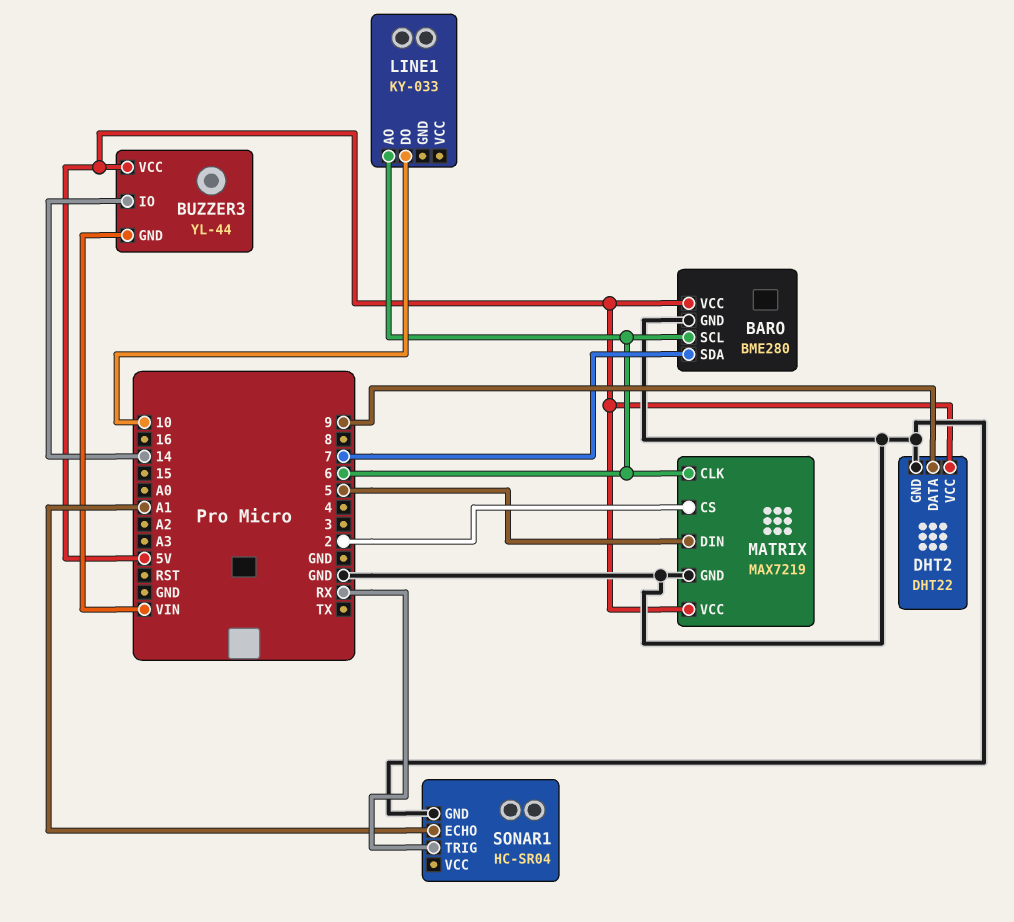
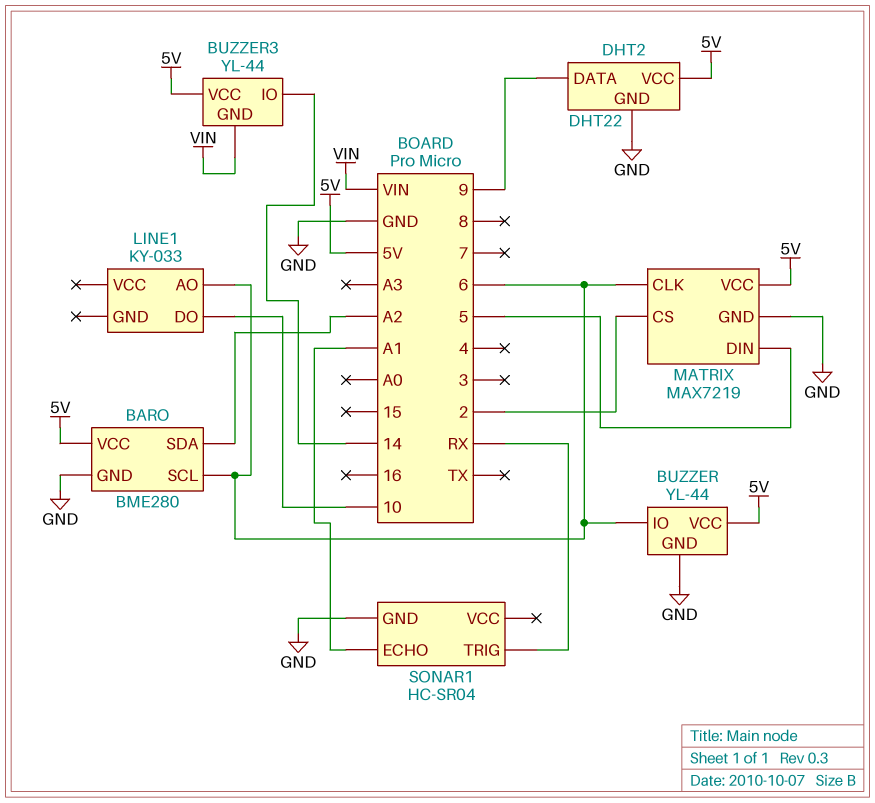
BARO pin SDA: 7 -> A2
BUZZER: none -> YL-44
BUZZER pin GND: none -> GND
BUZZER pin IO: none -> 6
BUZZER pin VCC: none -> 5V

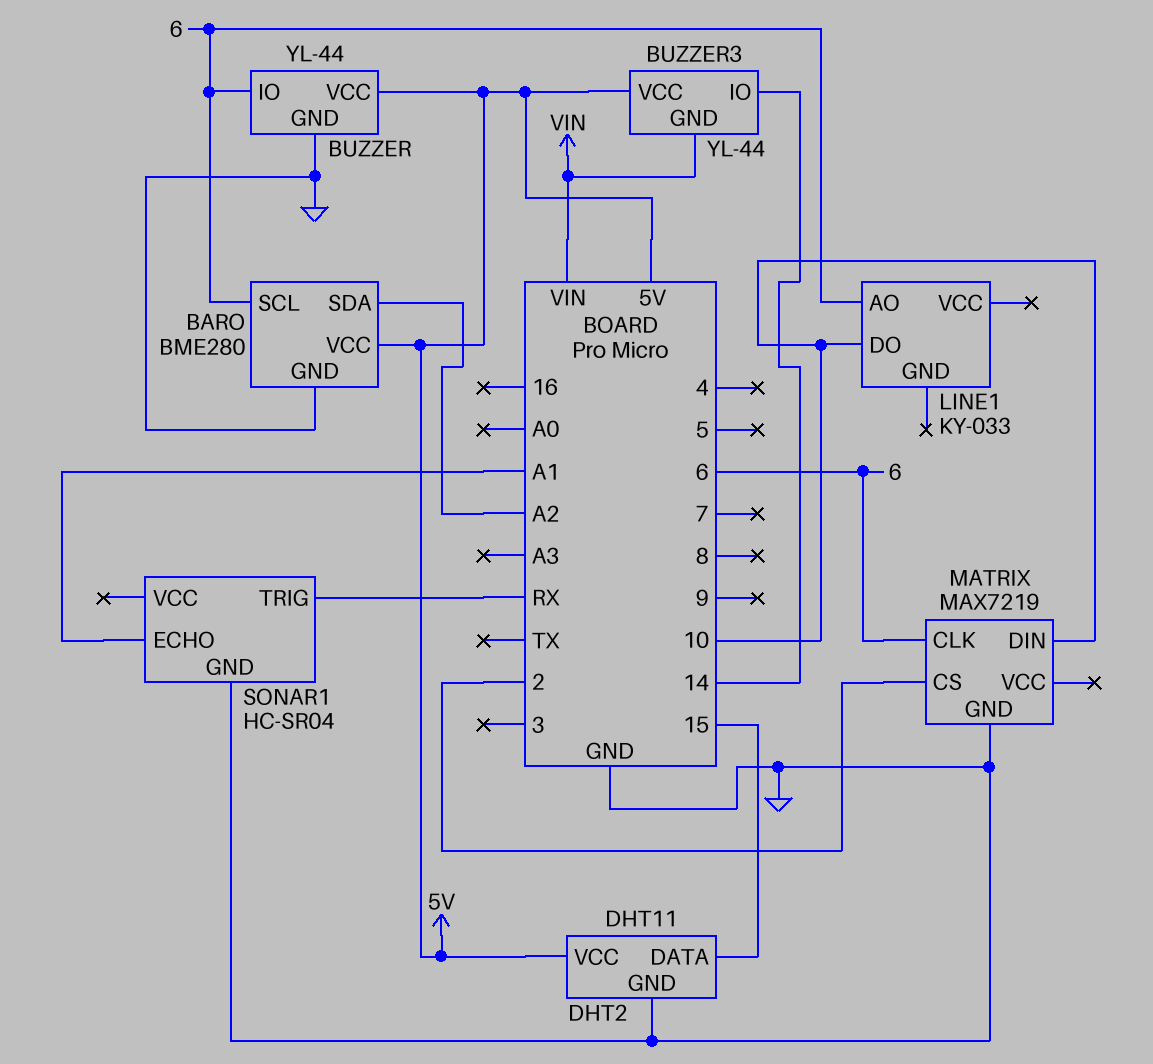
DHT2: DHT22 -> DHT11
DHT2 pin DATA: 9 -> 15
MATRIX pin DIN: 5 -> 10
MATRIX pin VCC: 5V -> none

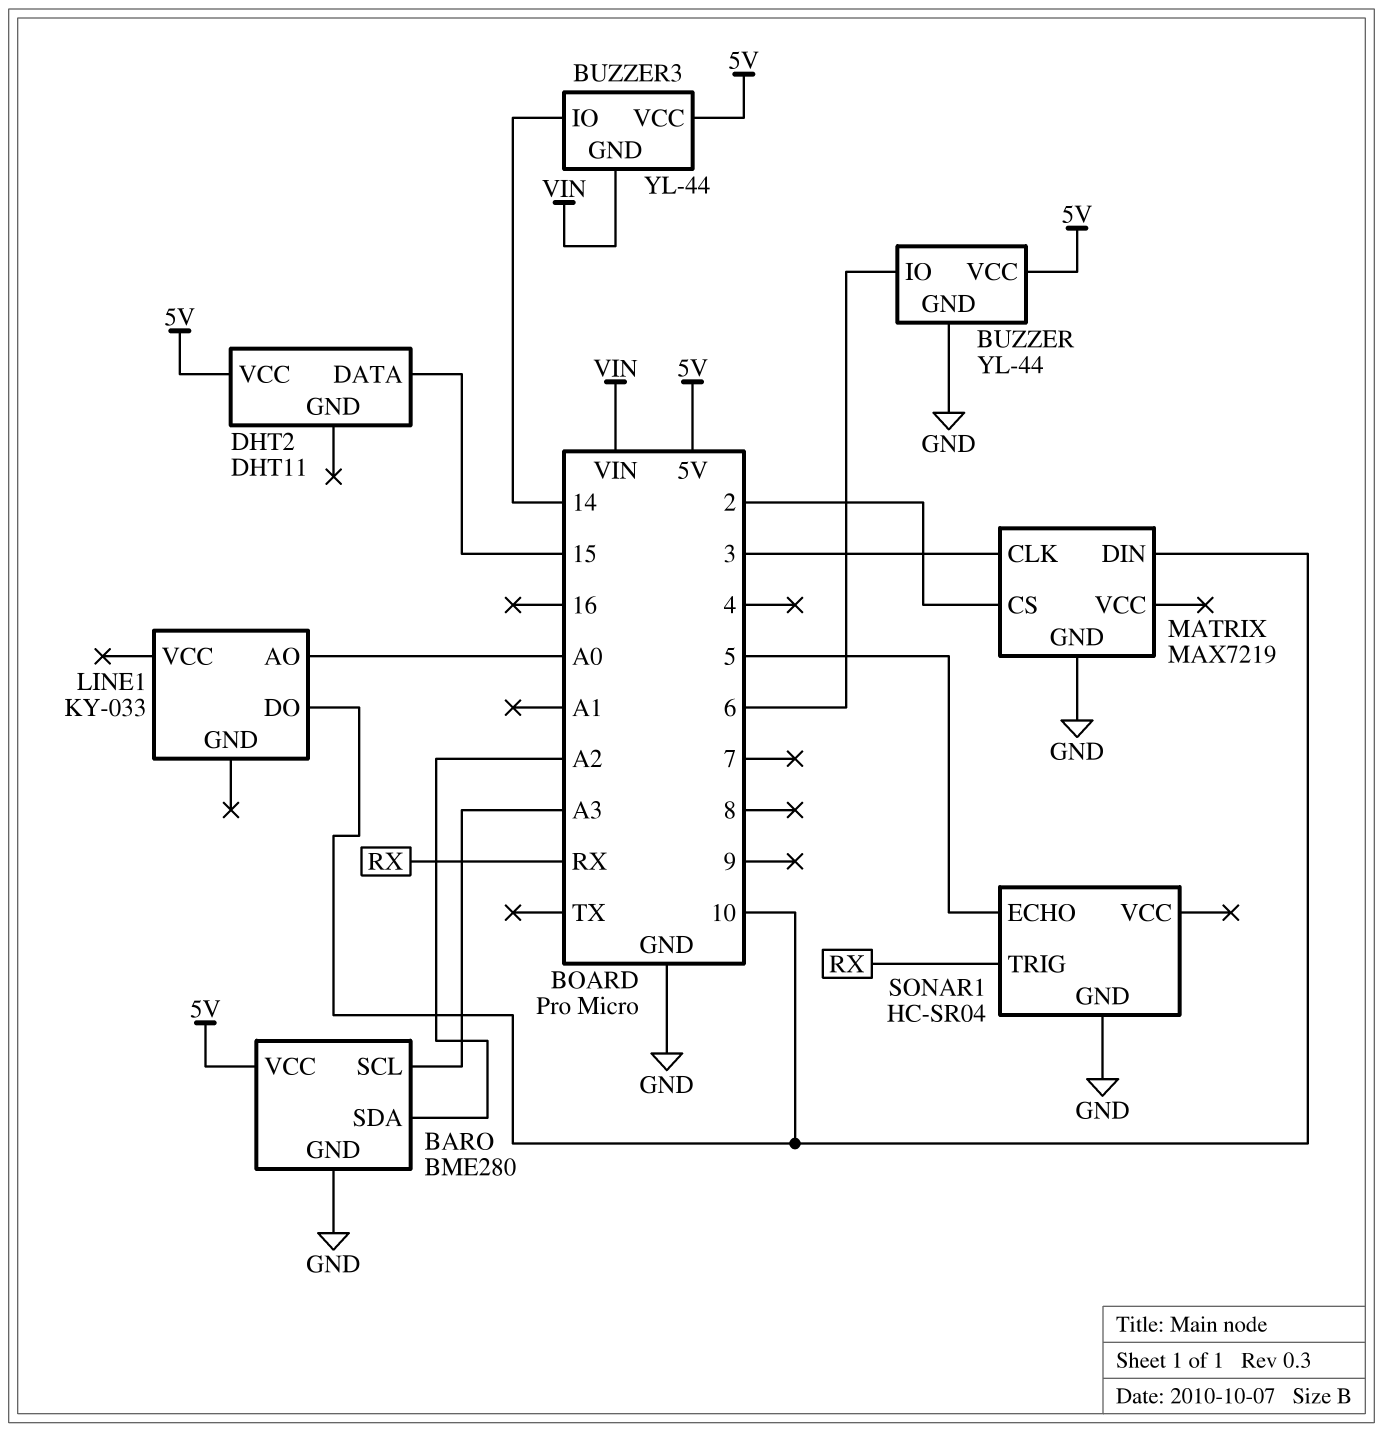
BARO pin SCL: 6 -> A3
DHT2 pin GND: GND -> none
LINE1 pin AO: 6 -> A0
MATRIX pin CLK: 6 -> 3
SONAR1 pin ECHO: A1 -> 5

